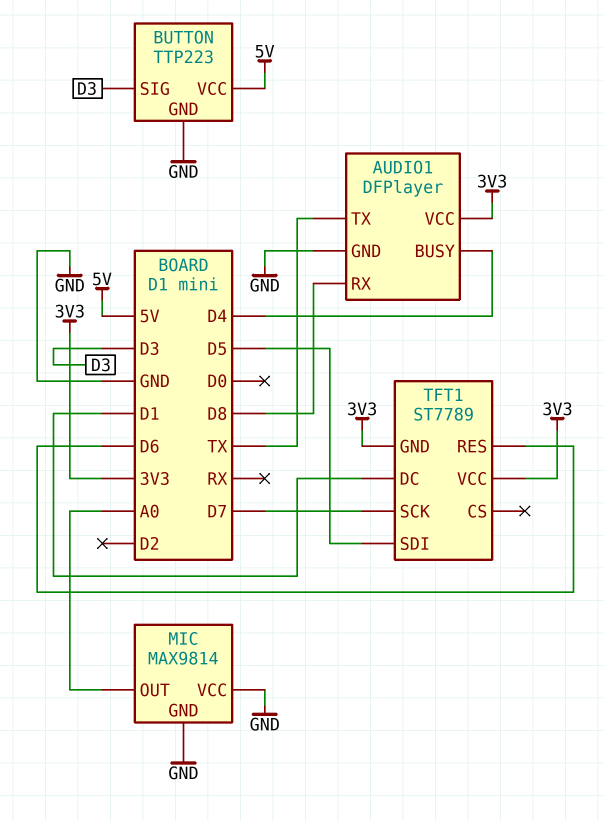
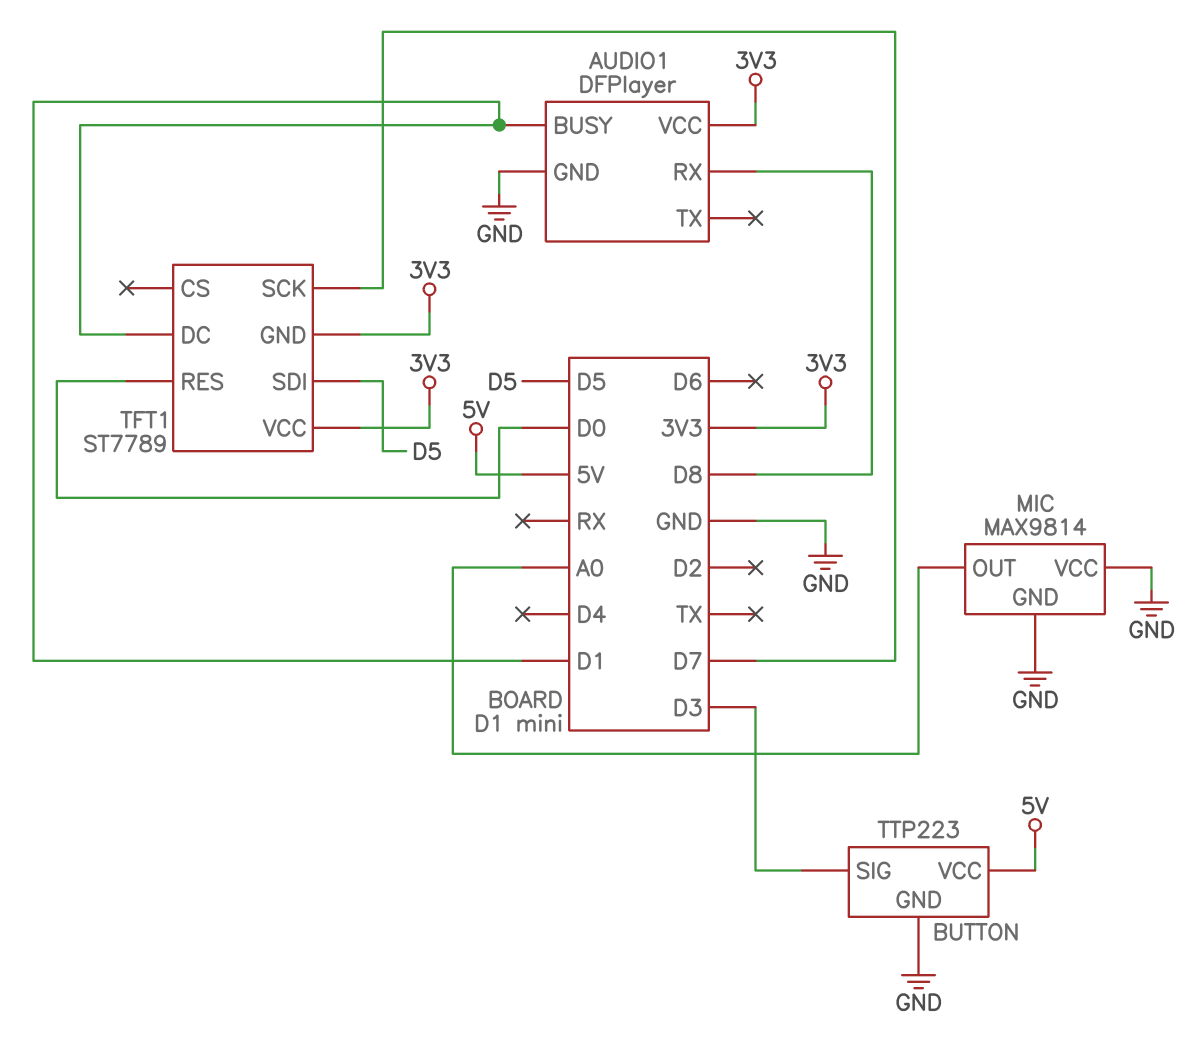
AUDIO1 pin BUSY: D4 -> D1
AUDIO1 pin TX: TX -> none
TFT1 pin RES: D6 -> D0

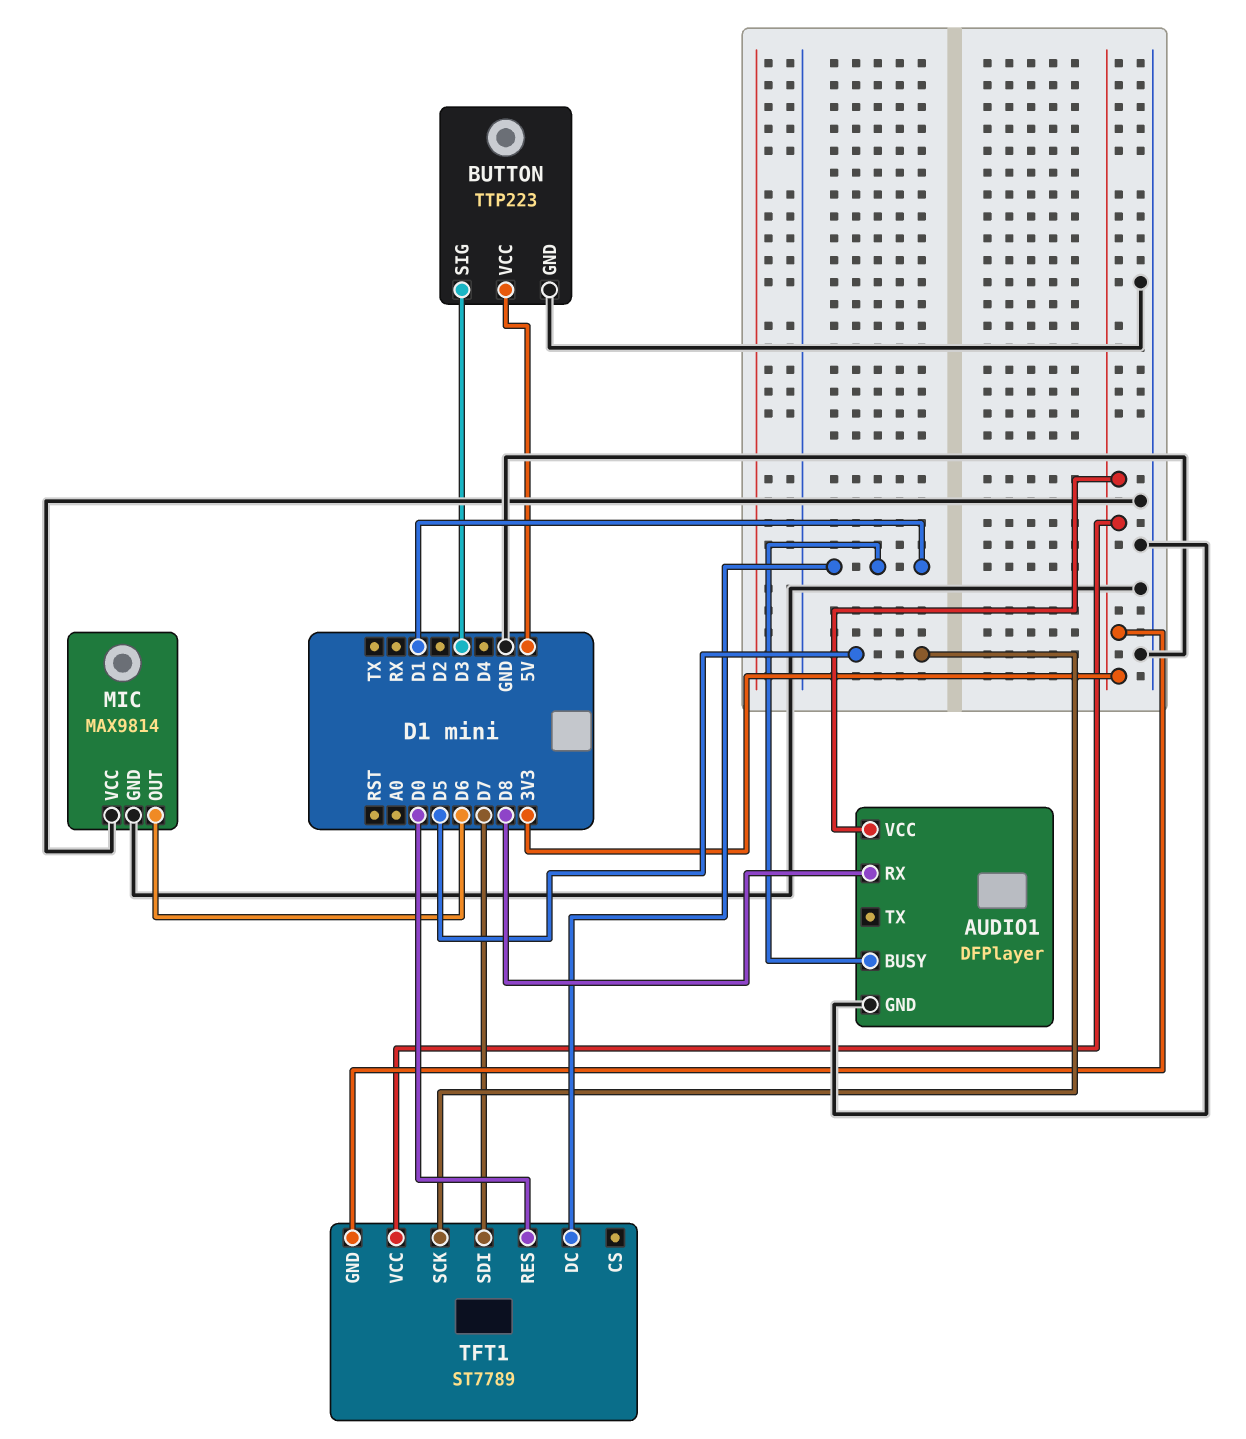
MIC pin OUT: A0 -> D6
TFT1 pin SCK: D7 -> D5
TFT1 pin SDI: D5 -> D7

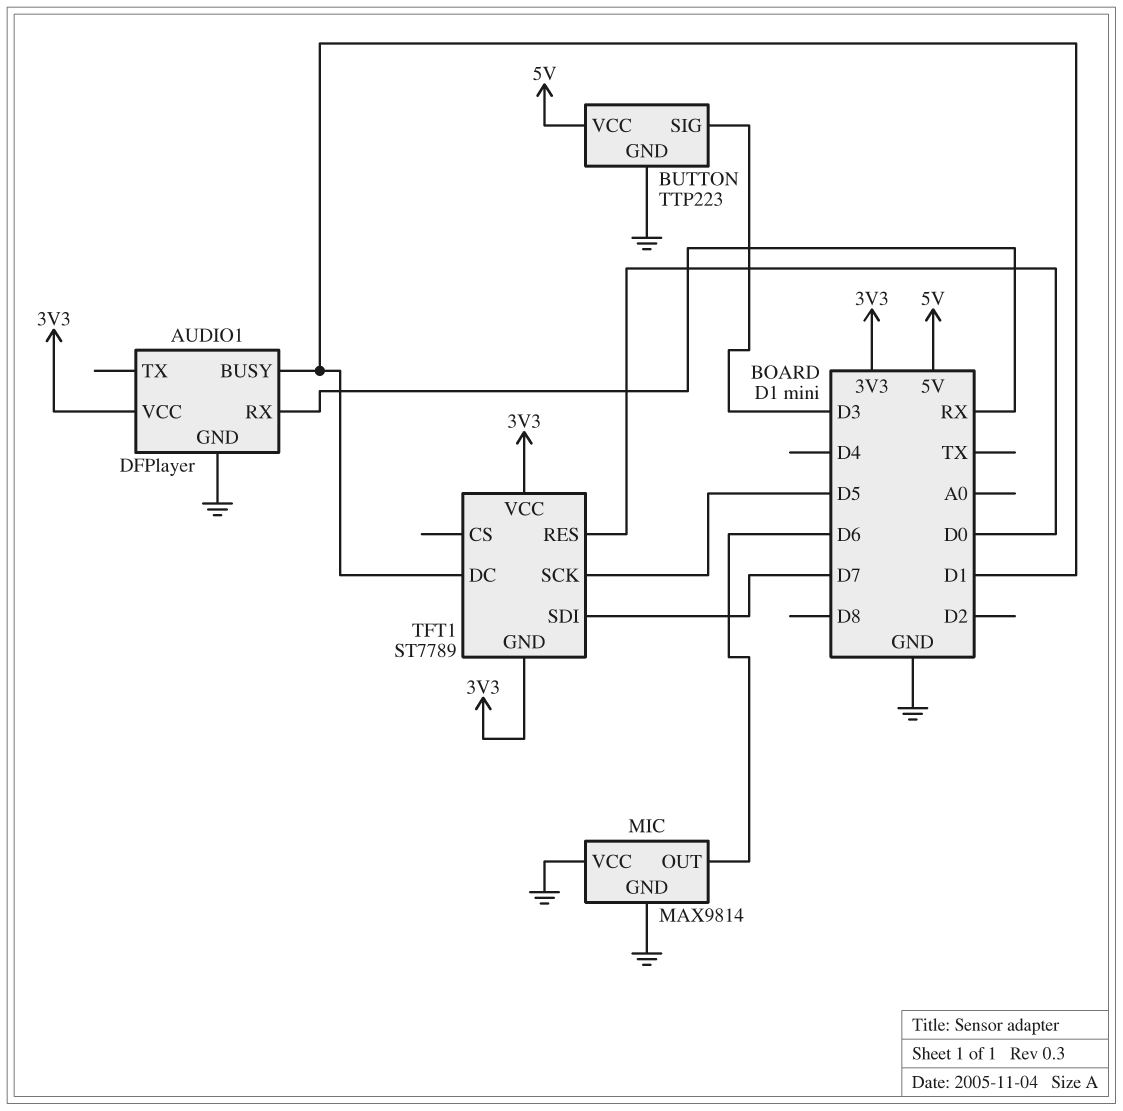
AUDIO1 pin RX: D8 -> RX

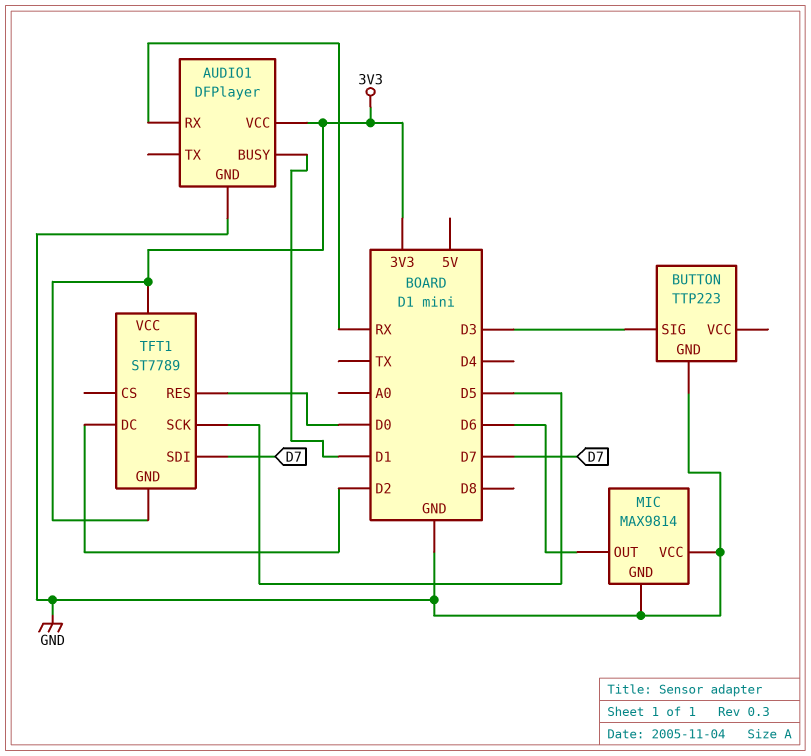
BUTTON pin VCC: 5V -> none
TFT1 pin DC: D1 -> D2

